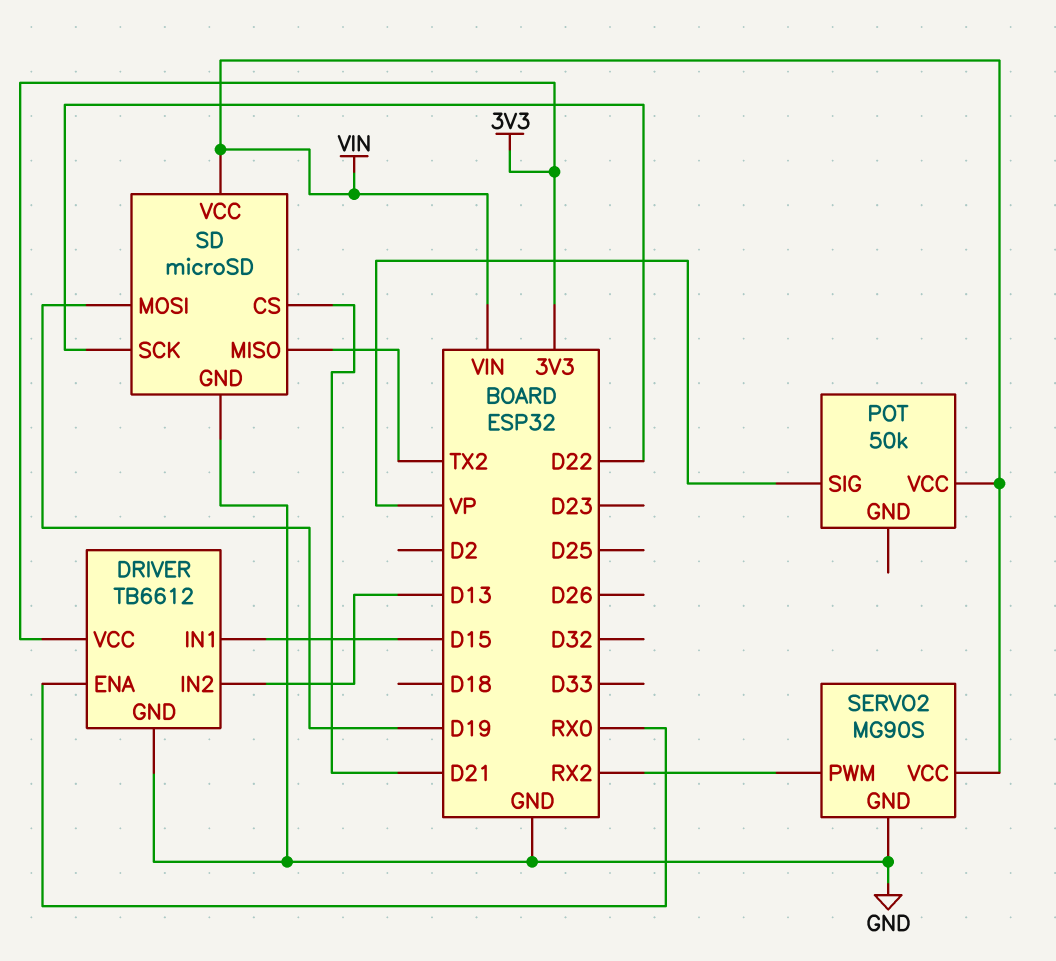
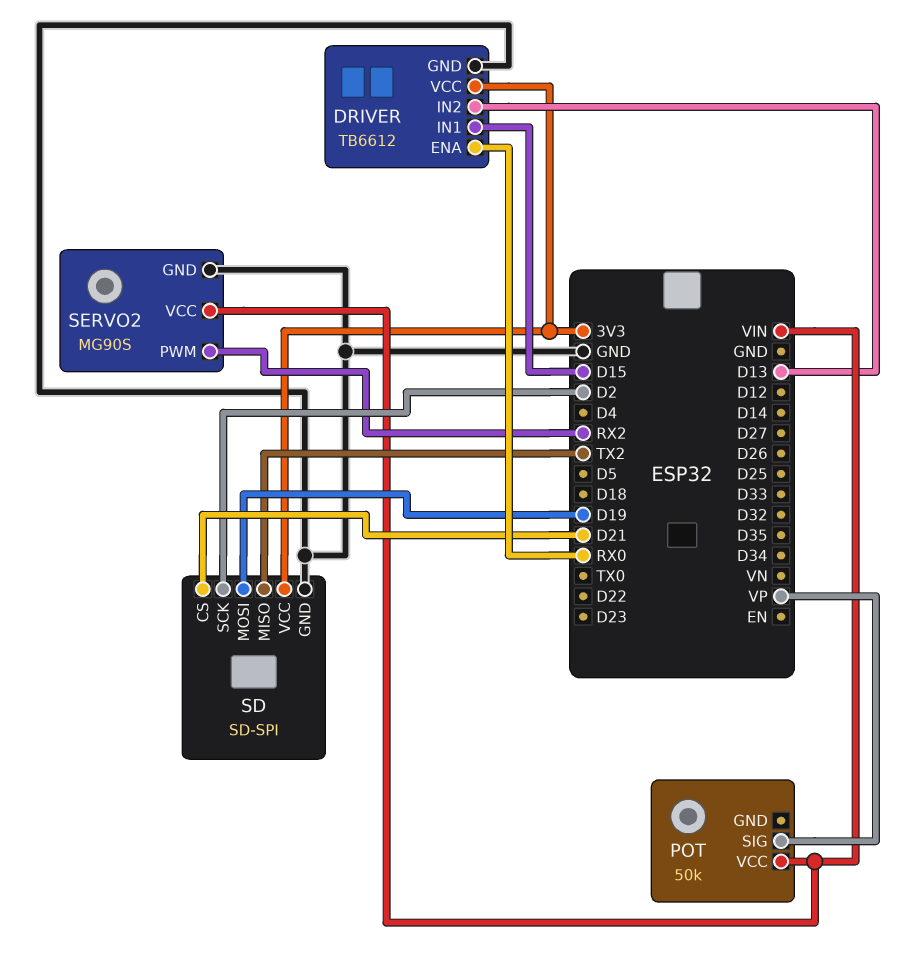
SD: microSD -> SD-SPI
SD pin SCK: D22 -> D2
SD pin VCC: VIN -> 3V3

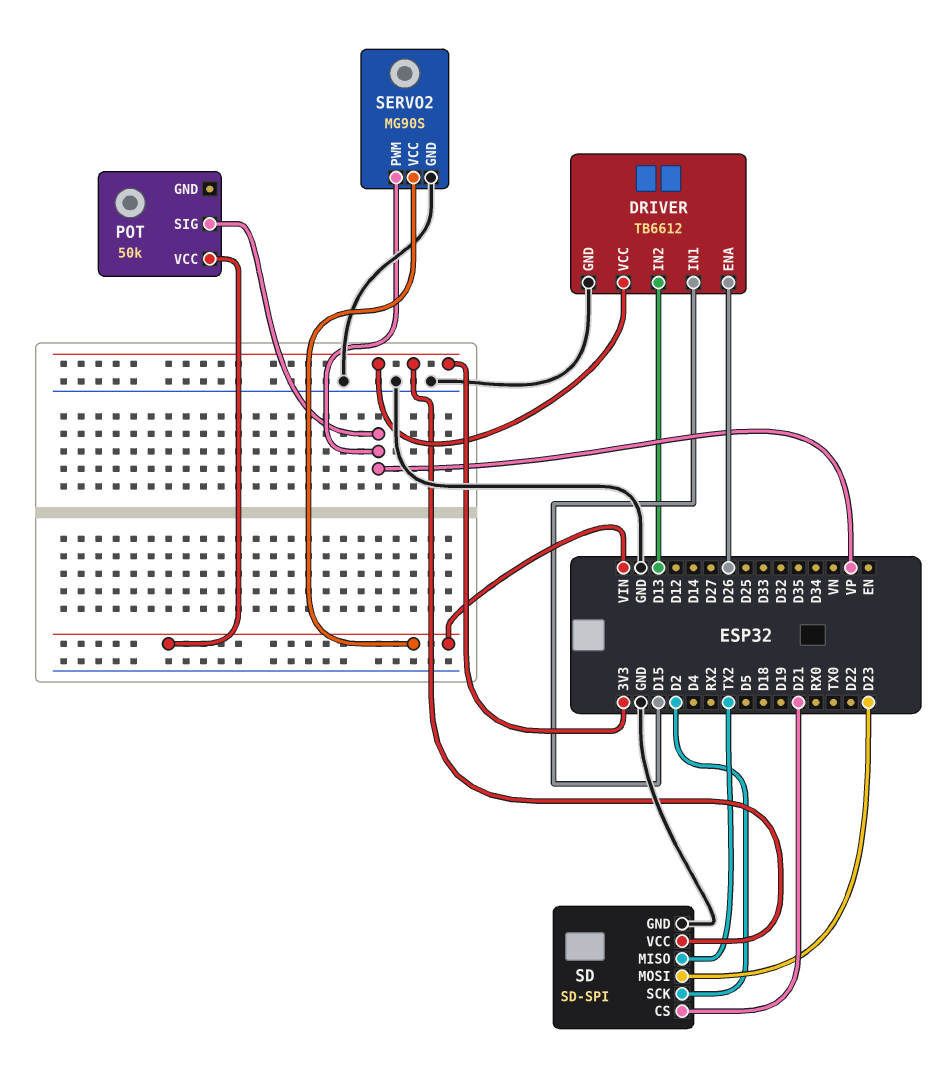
DRIVER pin ENA: RX0 -> D26
SD pin MOSI: D19 -> D23
SERVO2 pin PWM: RX2 -> VP

